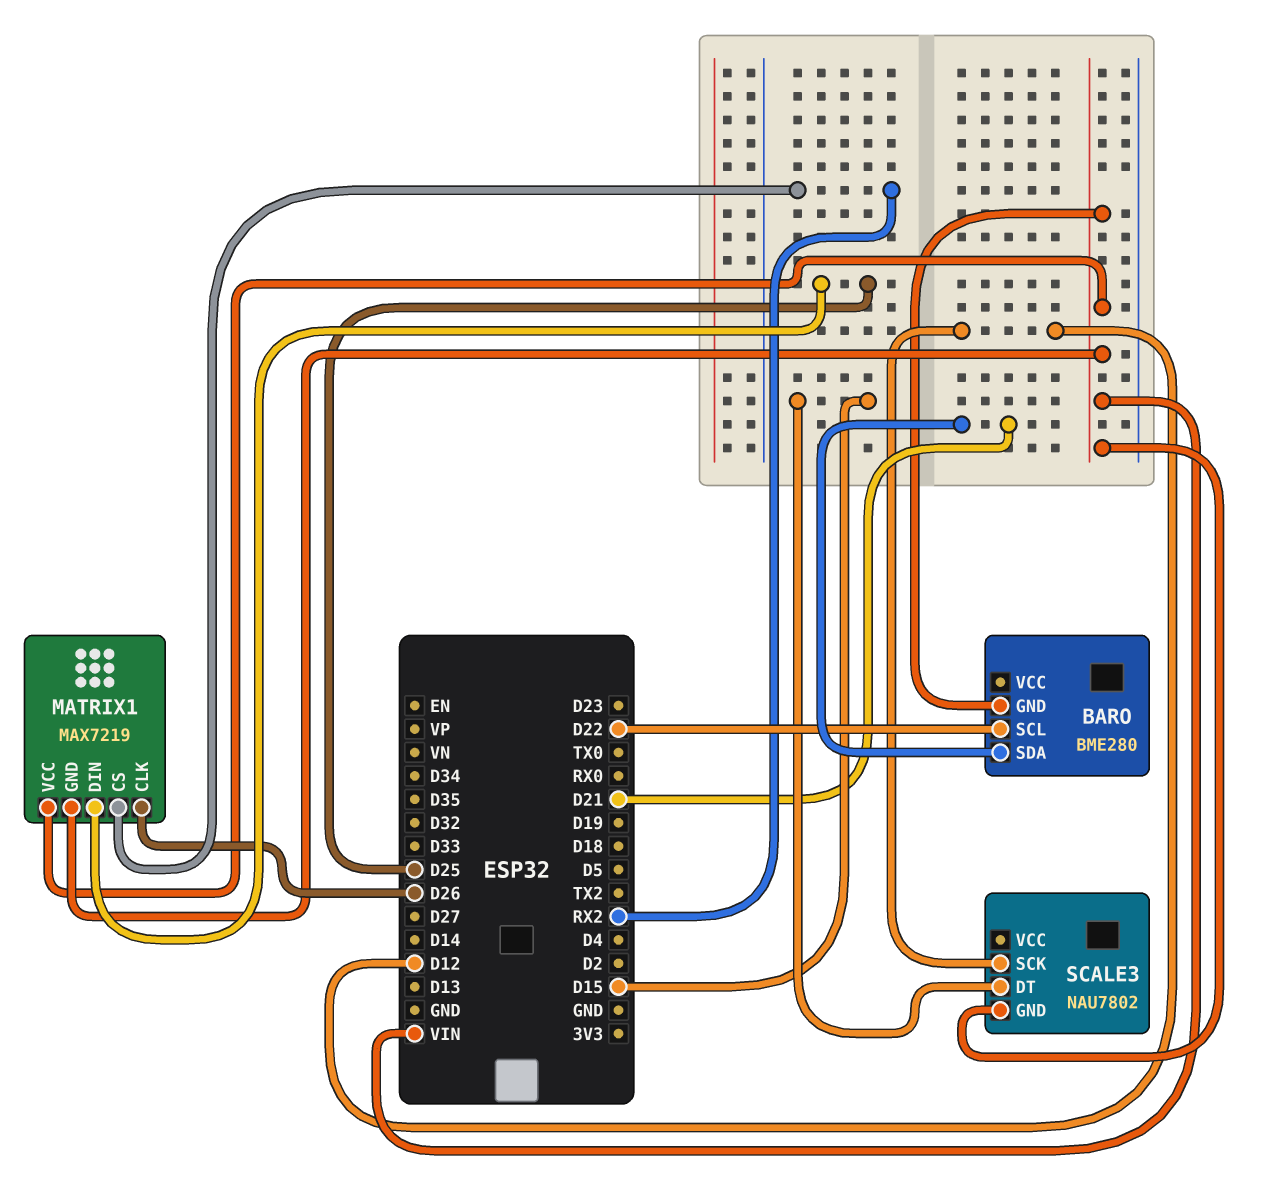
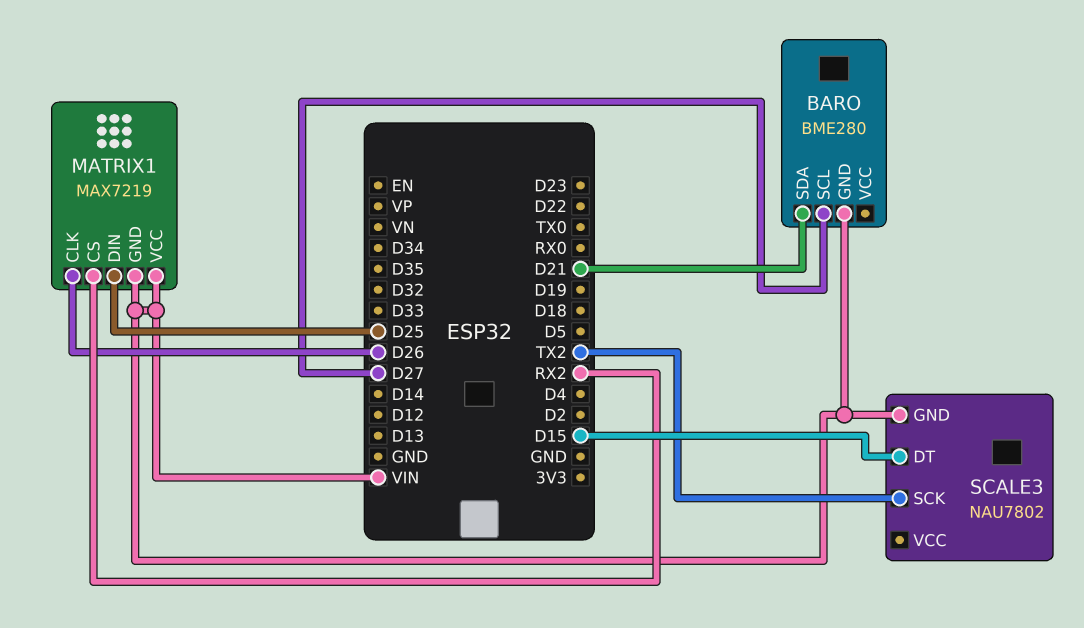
BARO pin SCL: D22 -> D27
SCALE3 pin SCK: D12 -> TX2

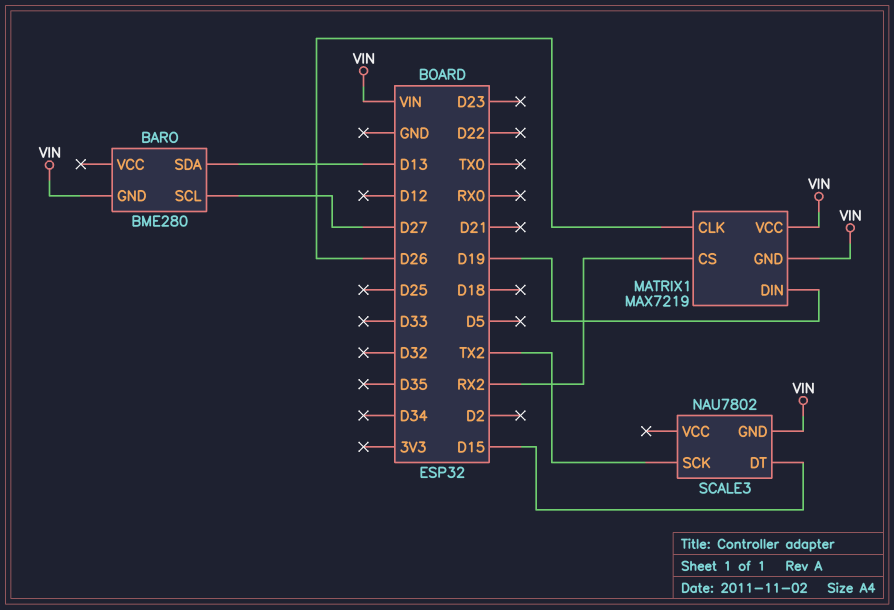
BARO pin SDA: D21 -> D13
MATRIX1 pin DIN: D25 -> D19

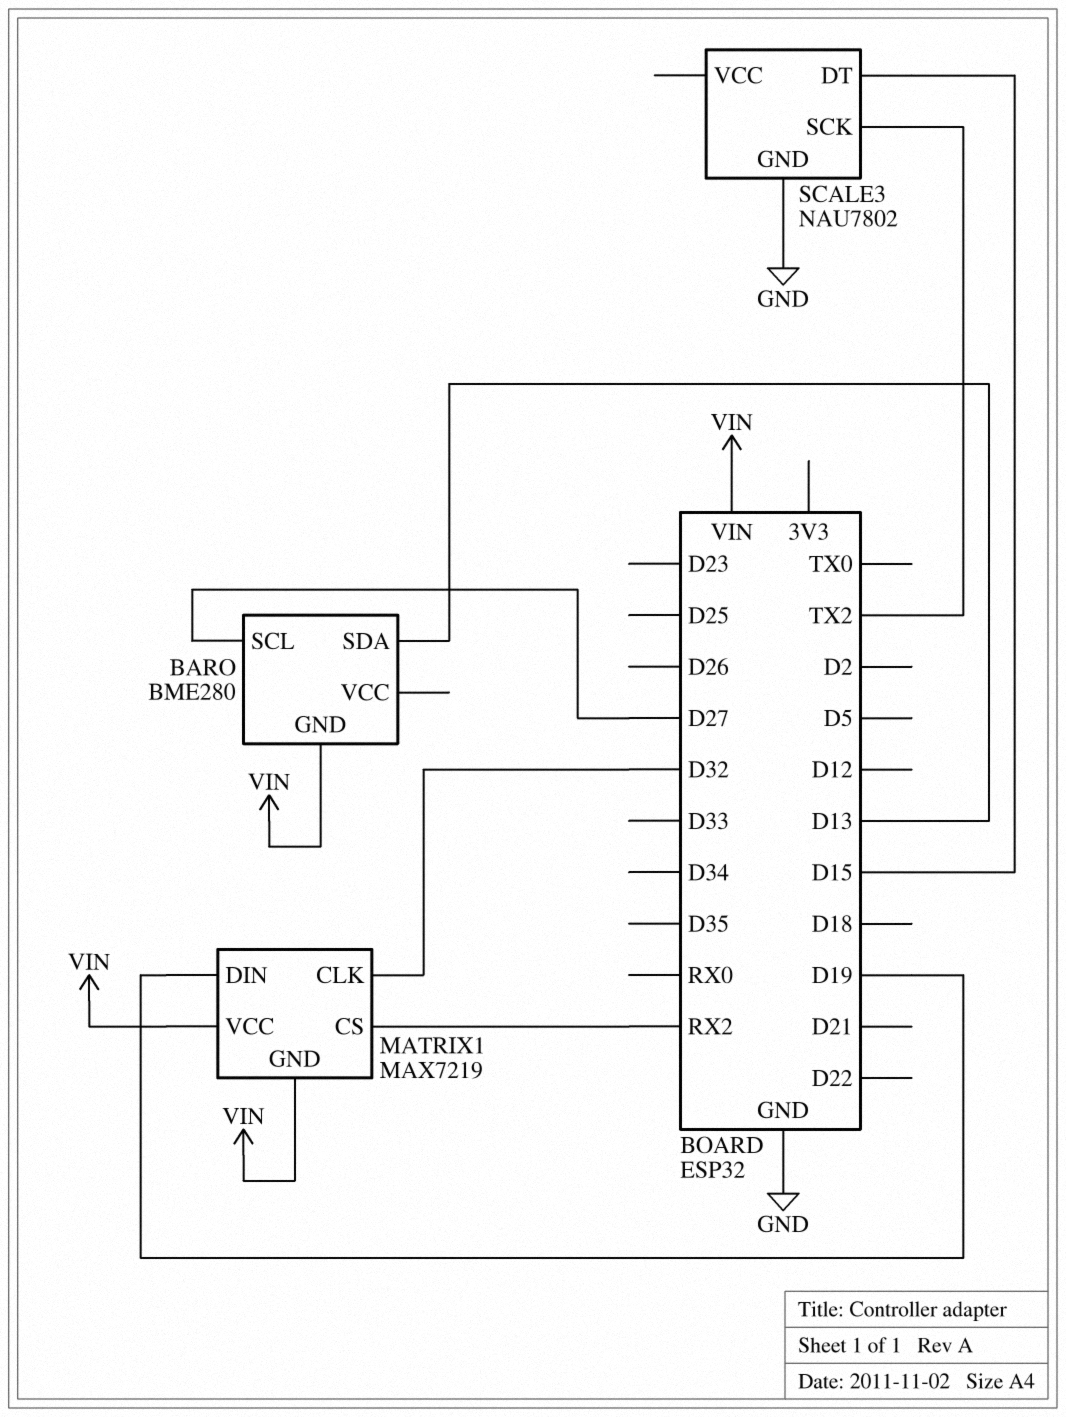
MATRIX1 pin CLK: D26 -> D32
SCALE3 pin GND: VIN -> GND

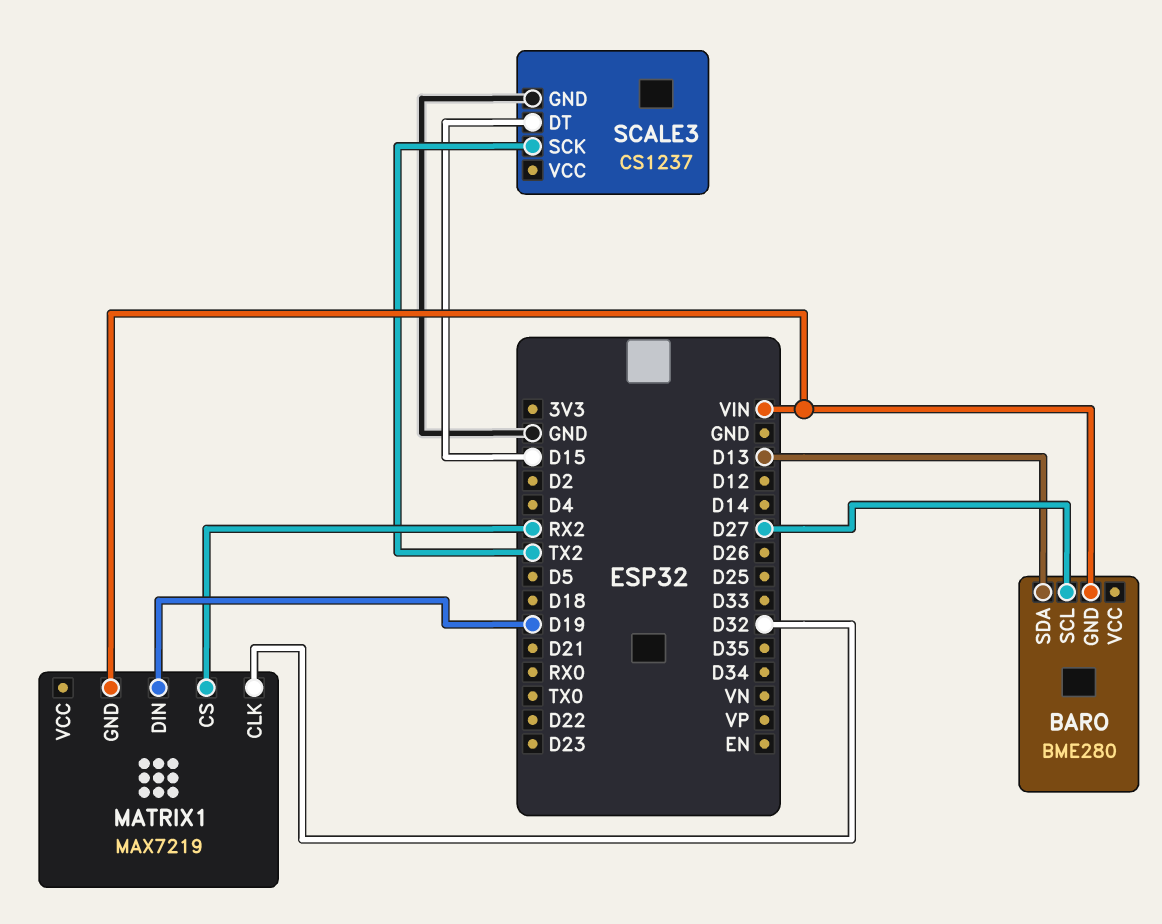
MATRIX1 pin VCC: VIN -> none
SCALE3: NAU7802 -> CS1237

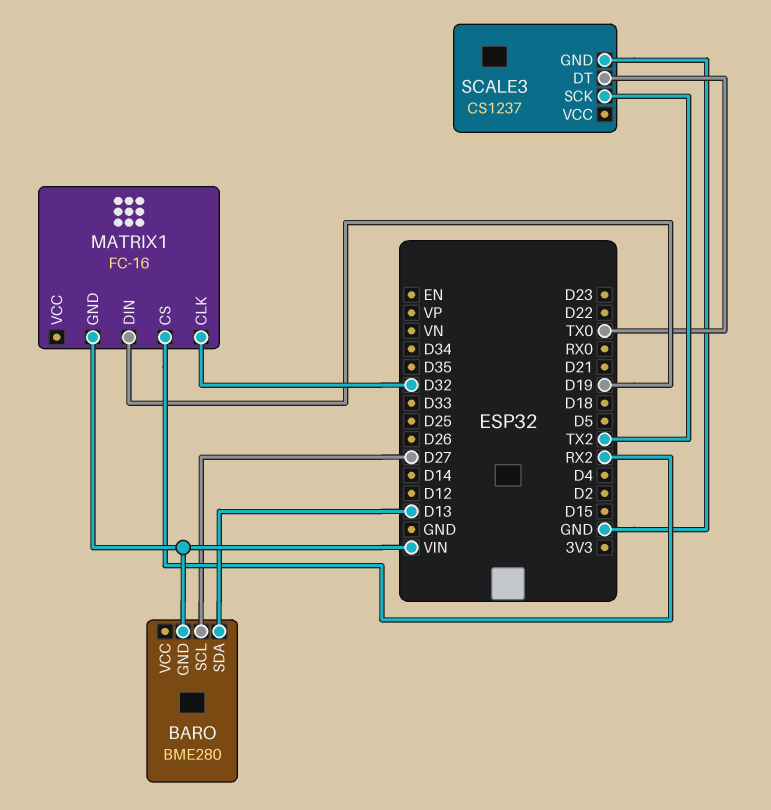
MATRIX1: MAX7219 -> FC-16
SCALE3 pin DT: D15 -> TX0

